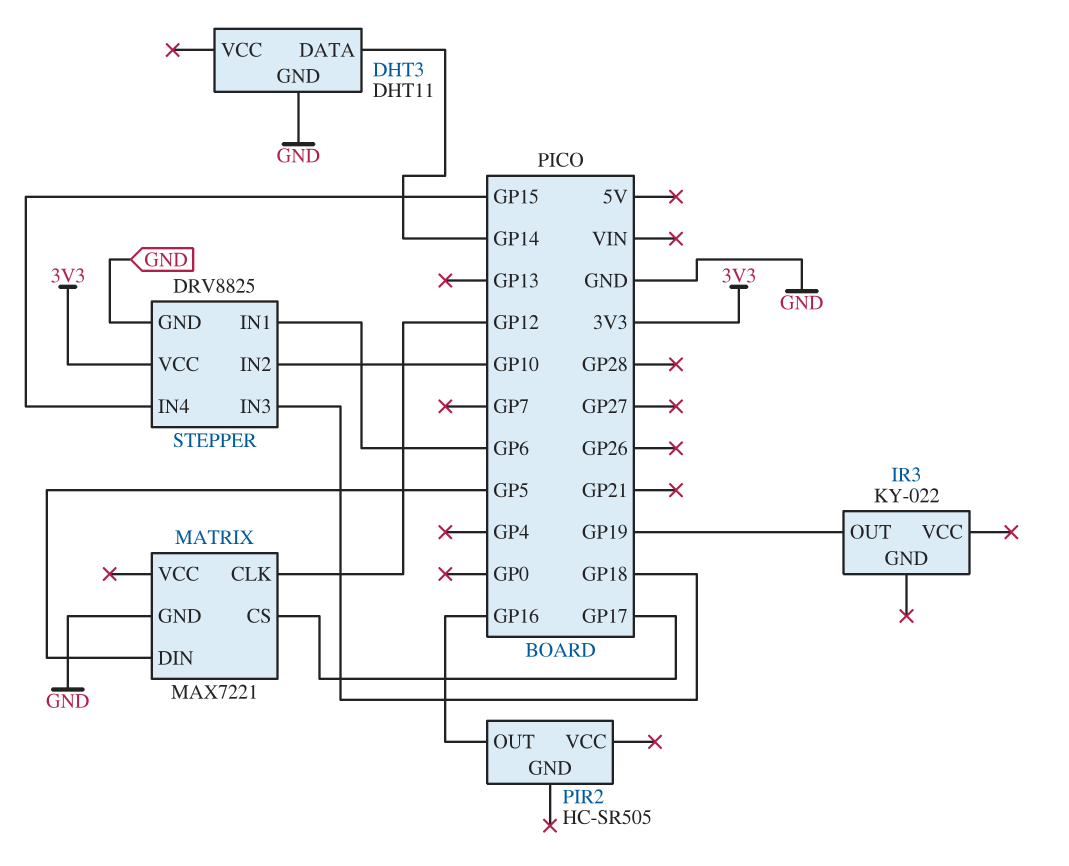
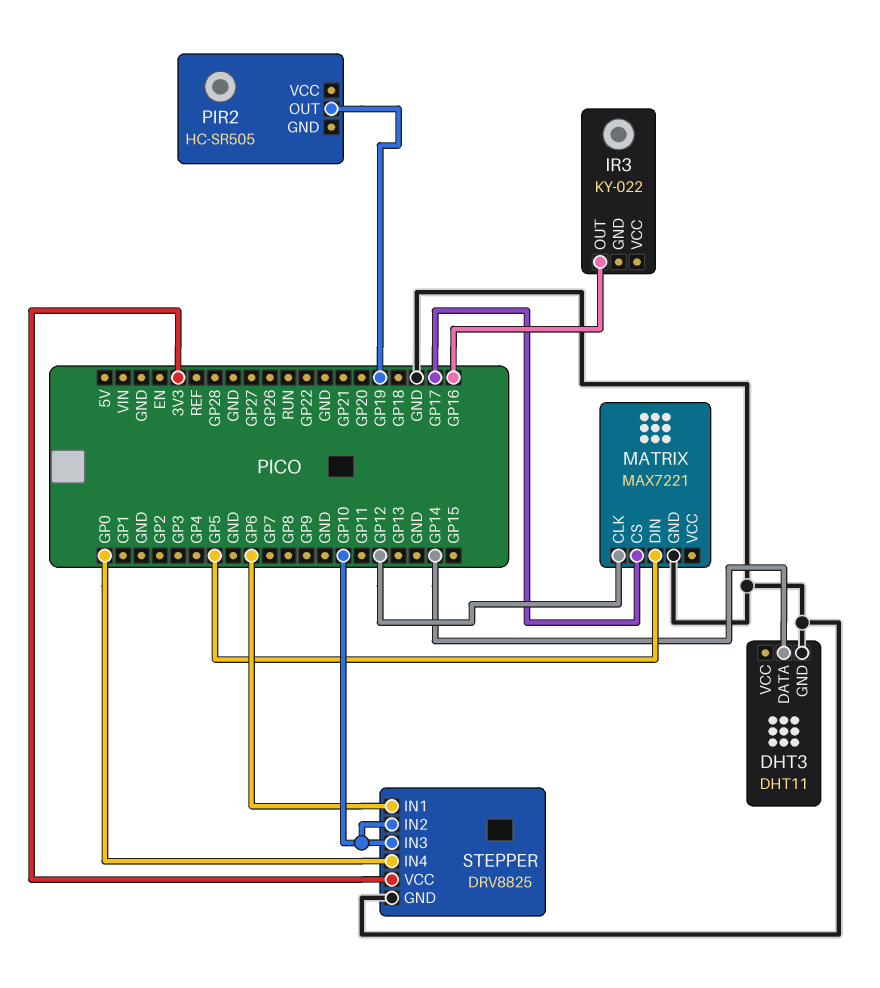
IR3 pin OUT: GP19 -> GP16
PIR2 pin OUT: GP16 -> GP19
STEPPER pin IN3: GP18 -> GP10
STEPPER pin IN4: GP15 -> GP0

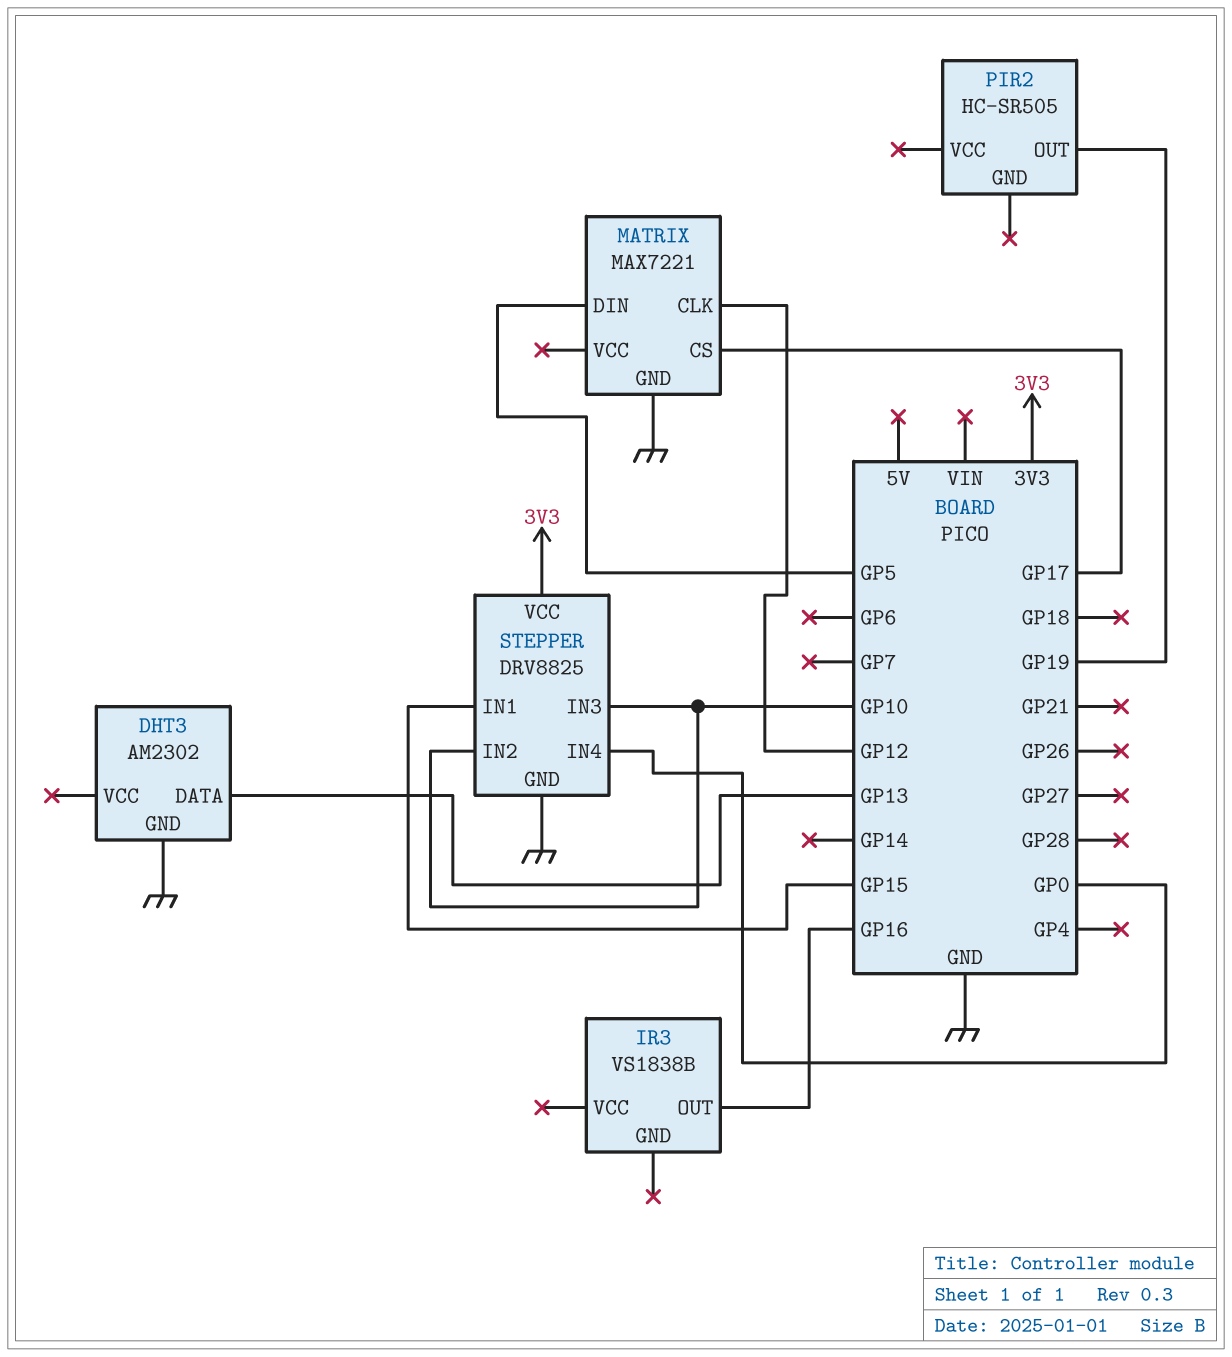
DHT3: DHT11 -> AM2302
DHT3 pin DATA: GP14 -> GP13
IR3: KY-022 -> VS1838B
STEPPER pin IN1: GP6 -> GP15

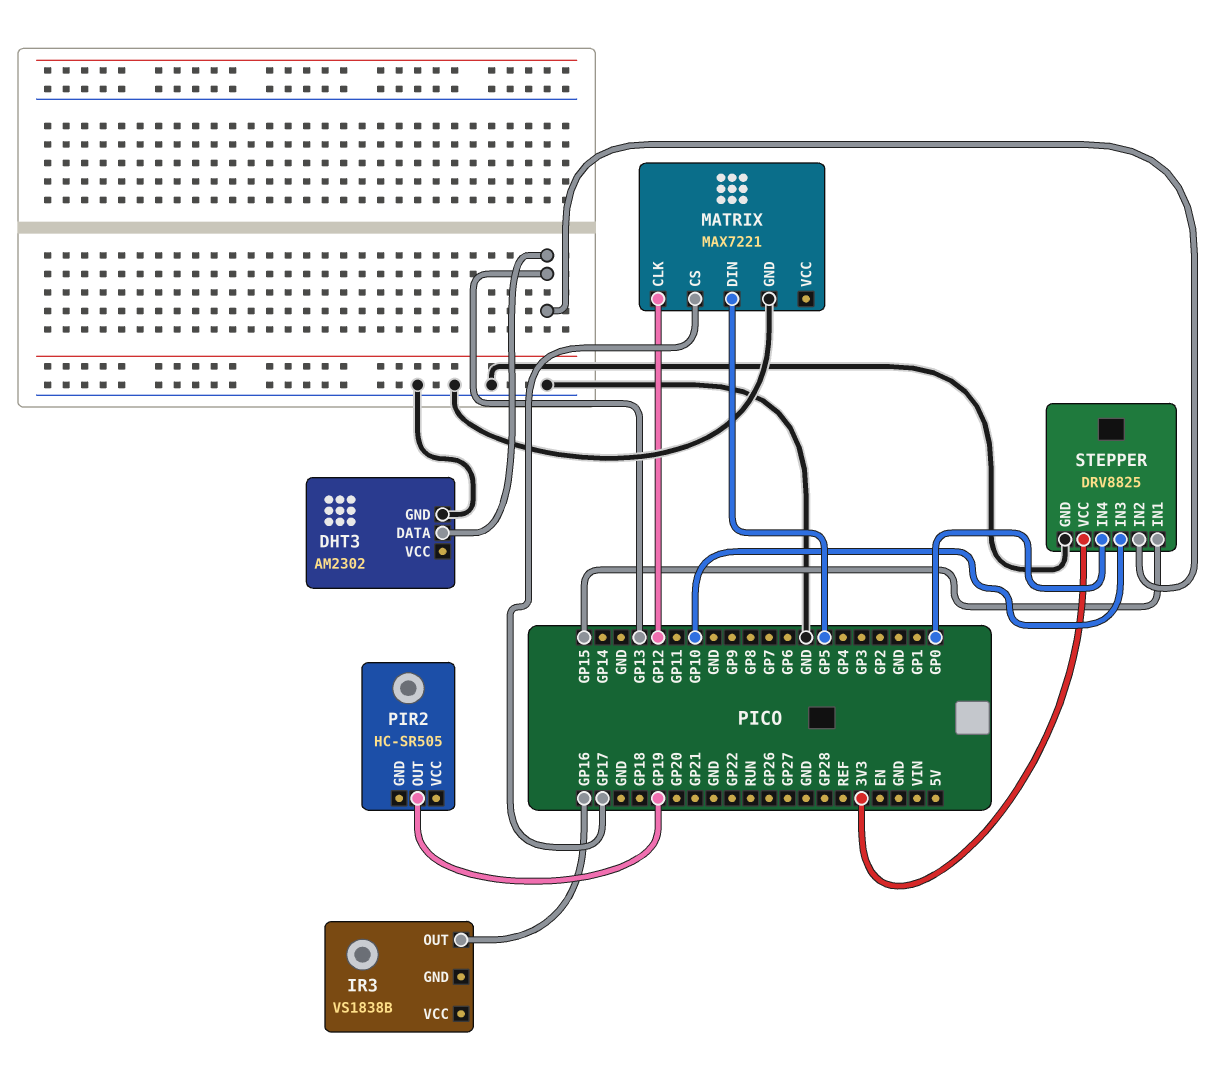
STEPPER pin IN2: GP10 -> GP13

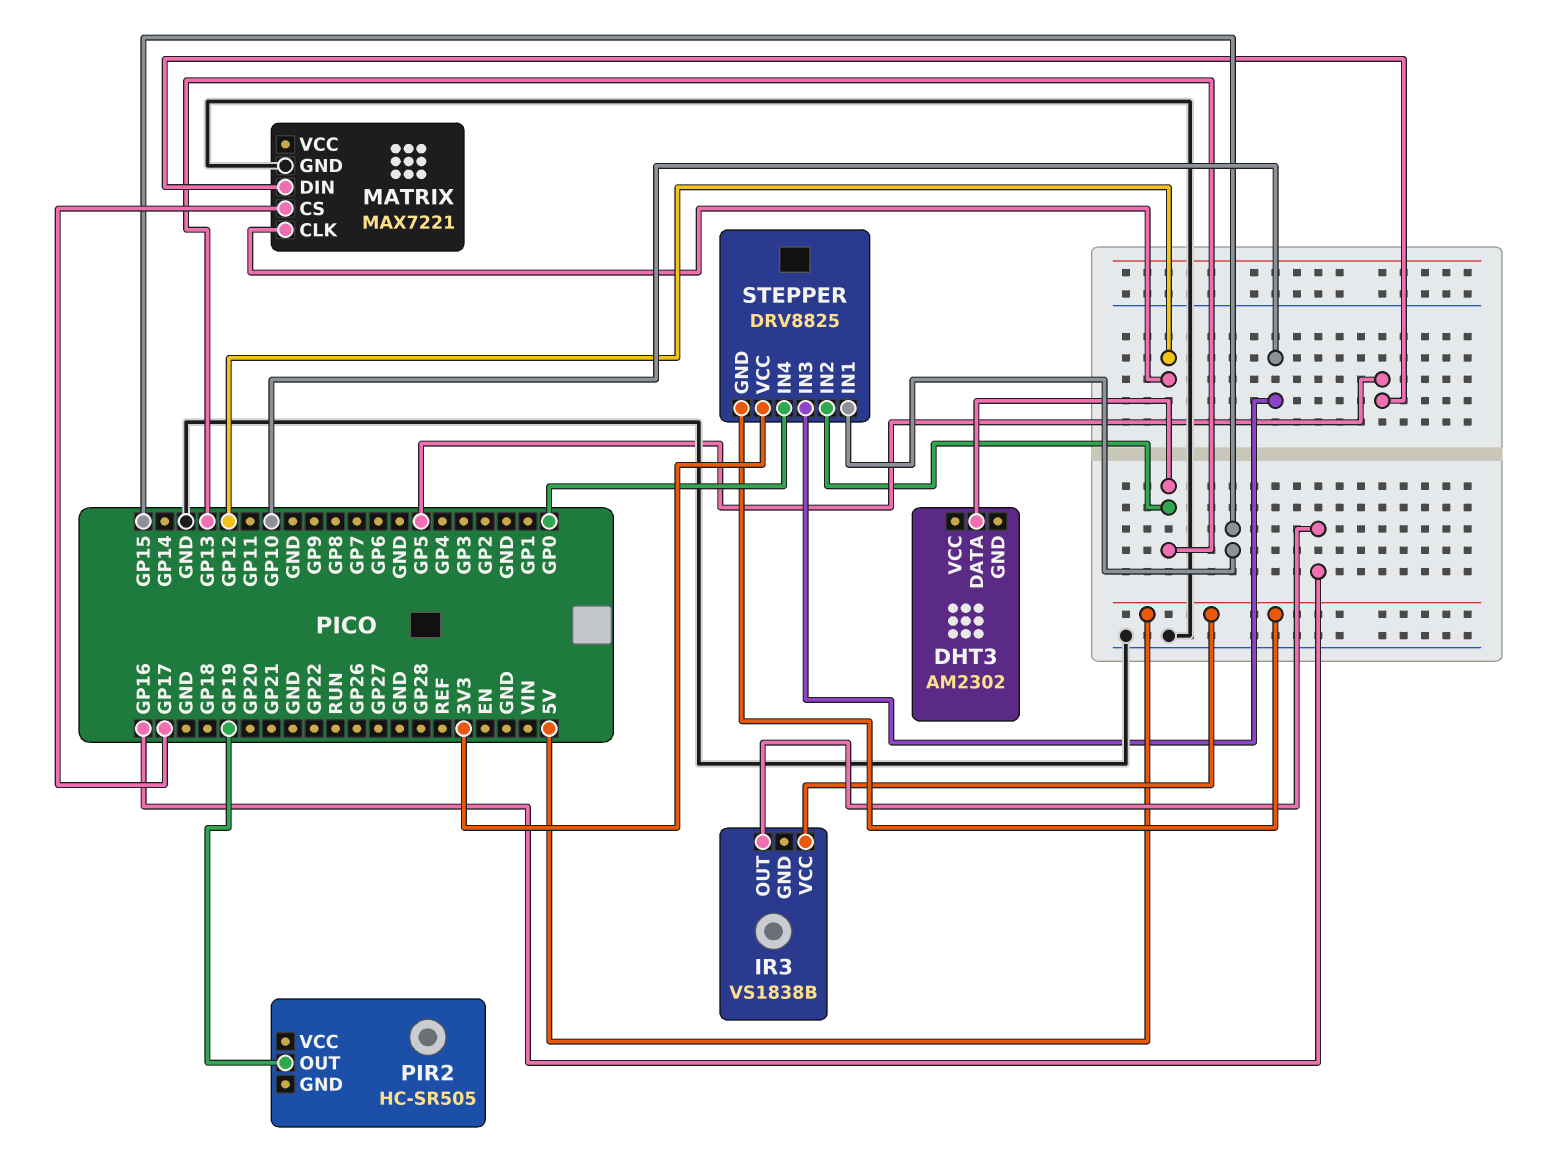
DHT3 pin GND: GND -> none
IR3 pin VCC: none -> 5V
STEPPER pin GND: GND -> 5V

